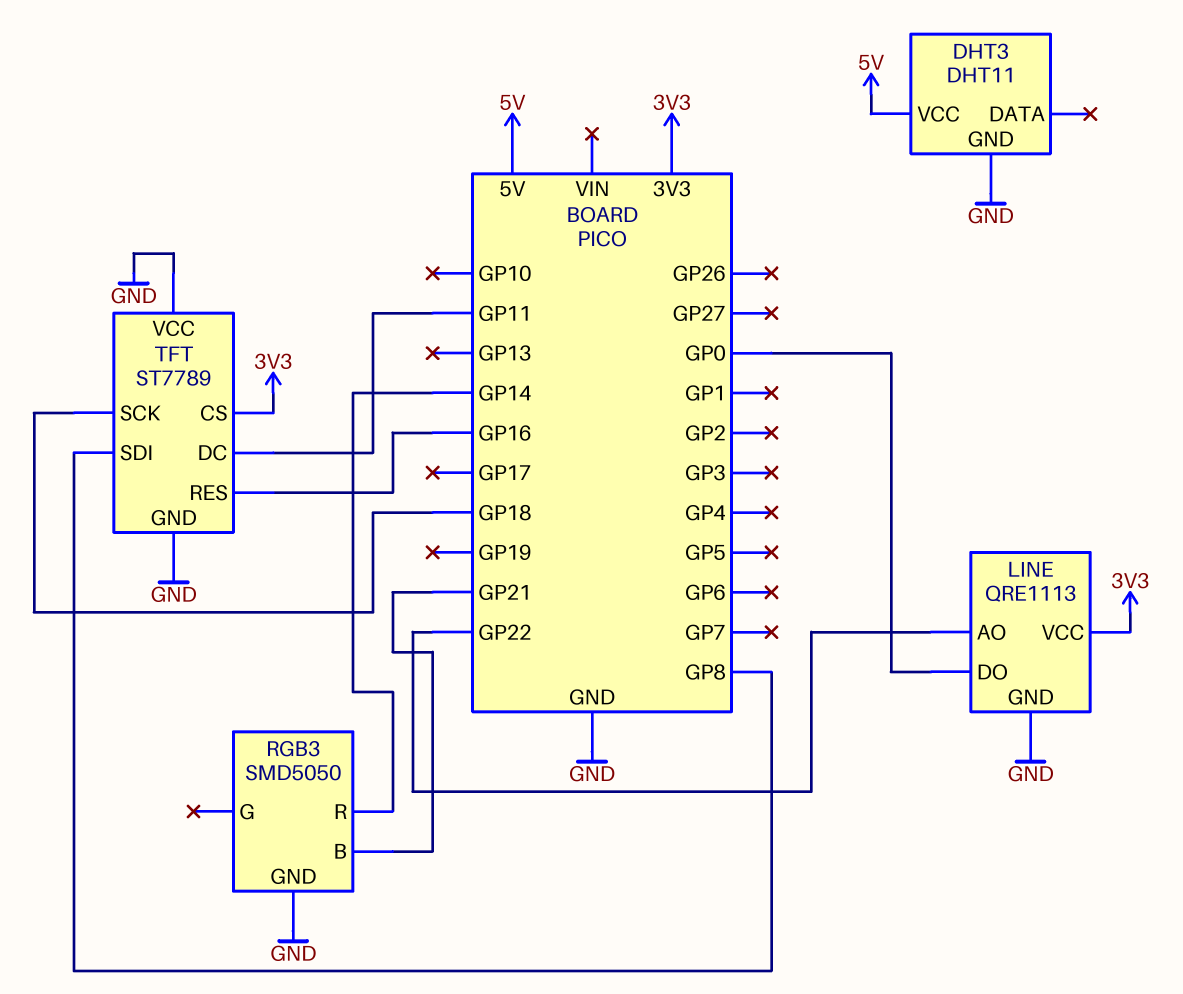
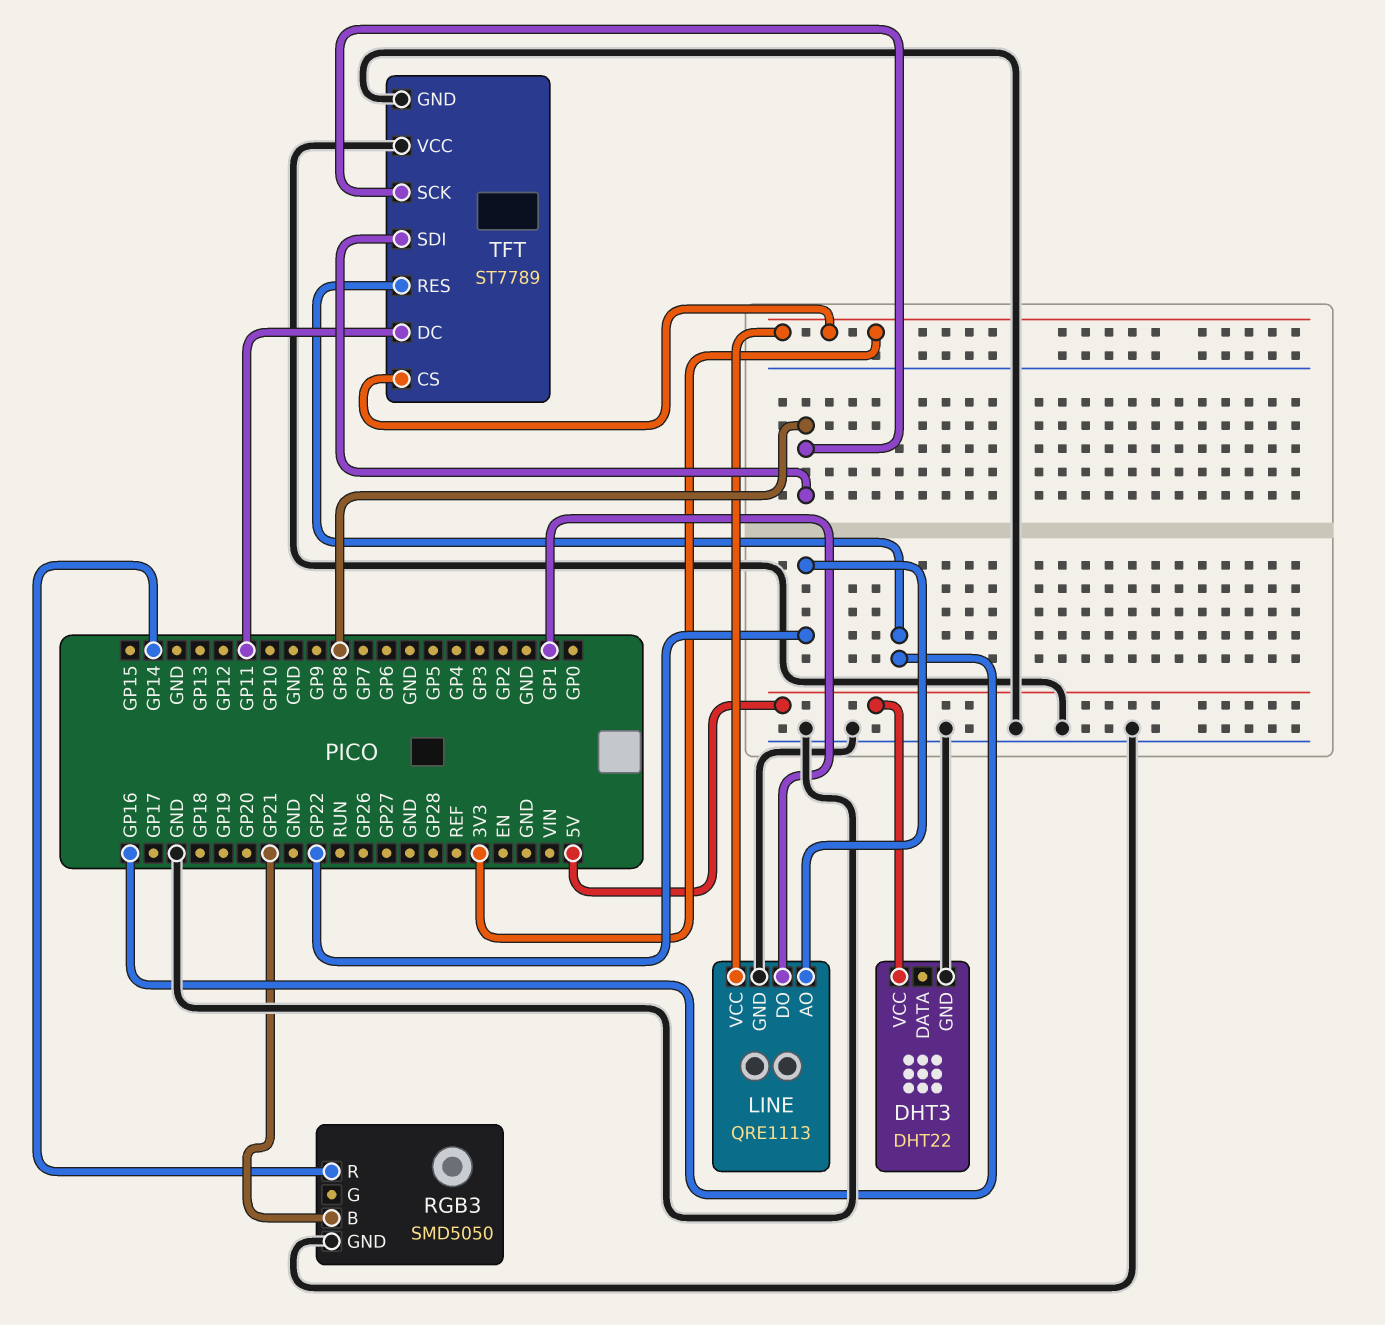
DHT3: DHT11 -> DHT22
LINE pin DO: GP0 -> GP1
TFT pin SCK: GP18 -> GP8

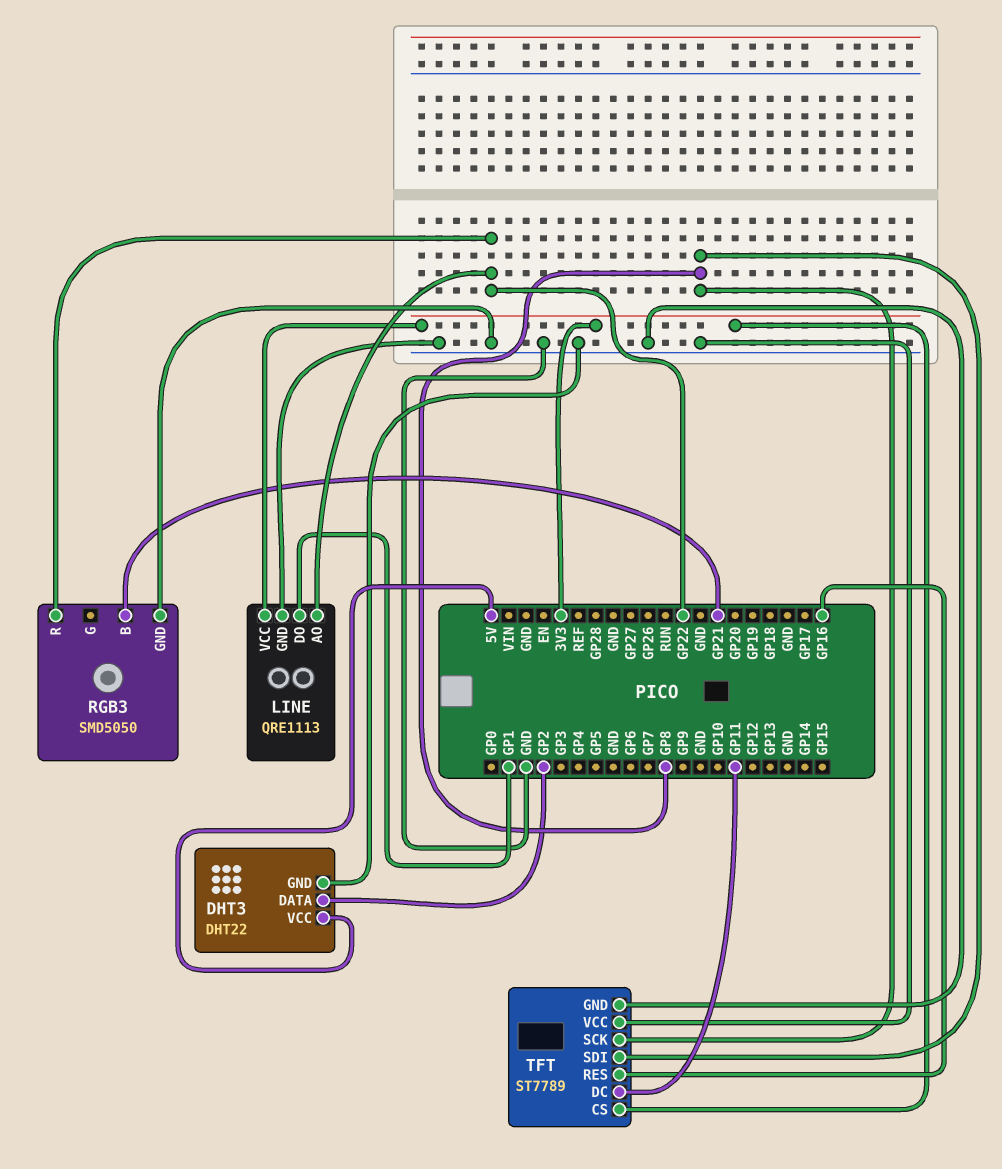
DHT3 pin DATA: none -> GP2
RGB3 pin R: GP14 -> GP22

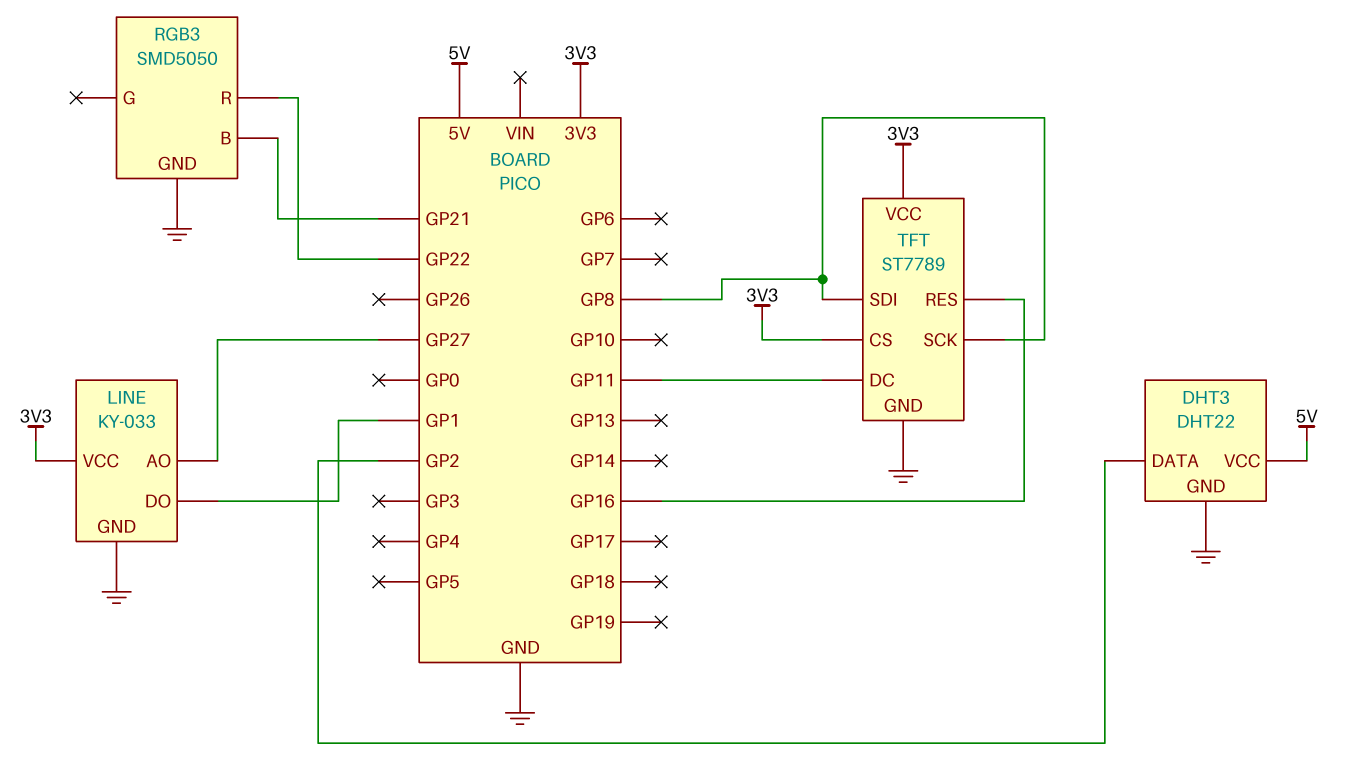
LINE: QRE1113 -> KY-033
LINE pin AO: GP22 -> GP27
TFT pin VCC: GND -> 3V3

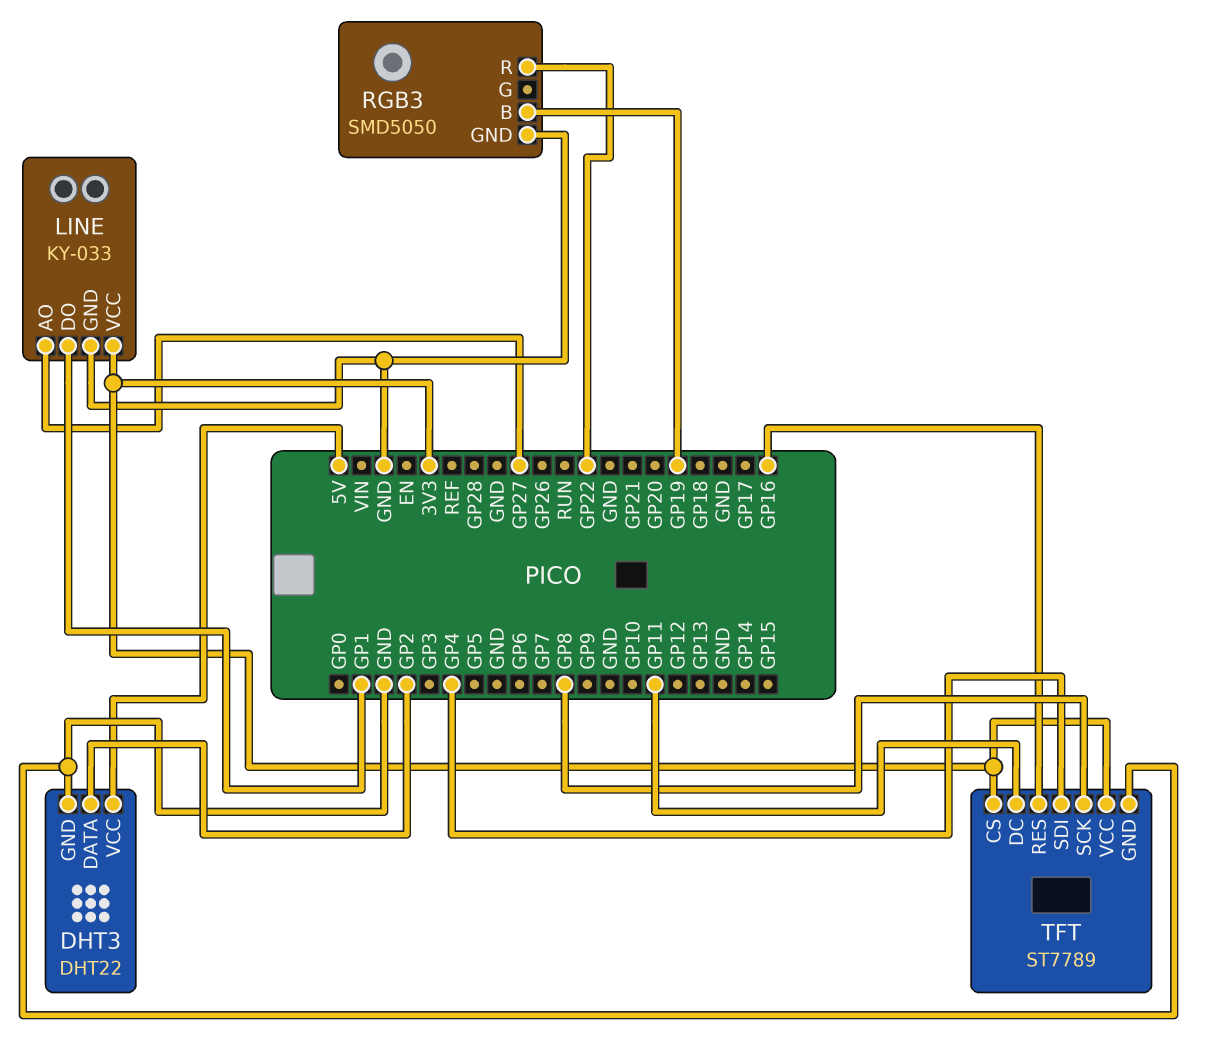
RGB3 pin B: GP21 -> GP19
TFT pin SDI: GP8 -> GP4

